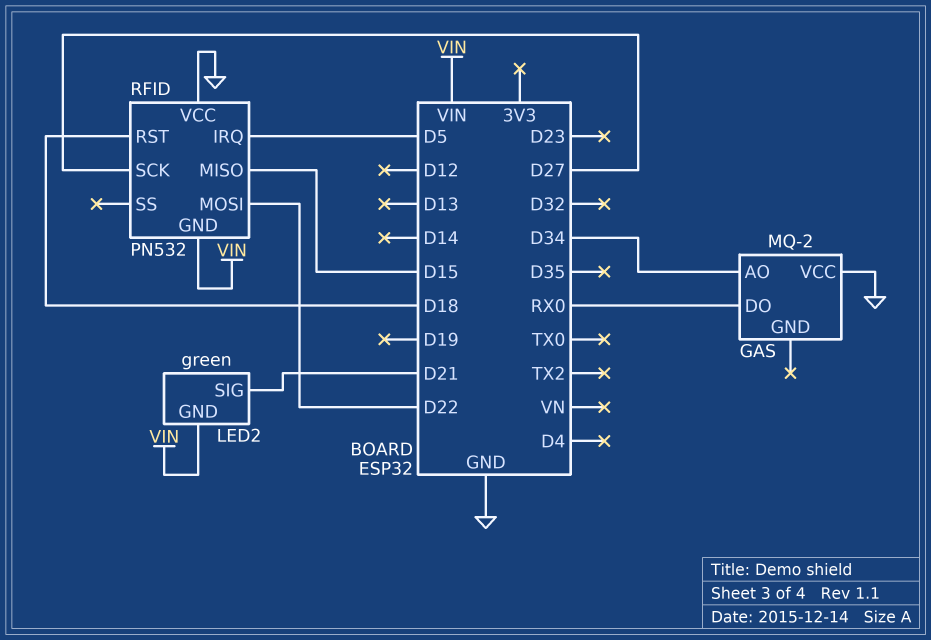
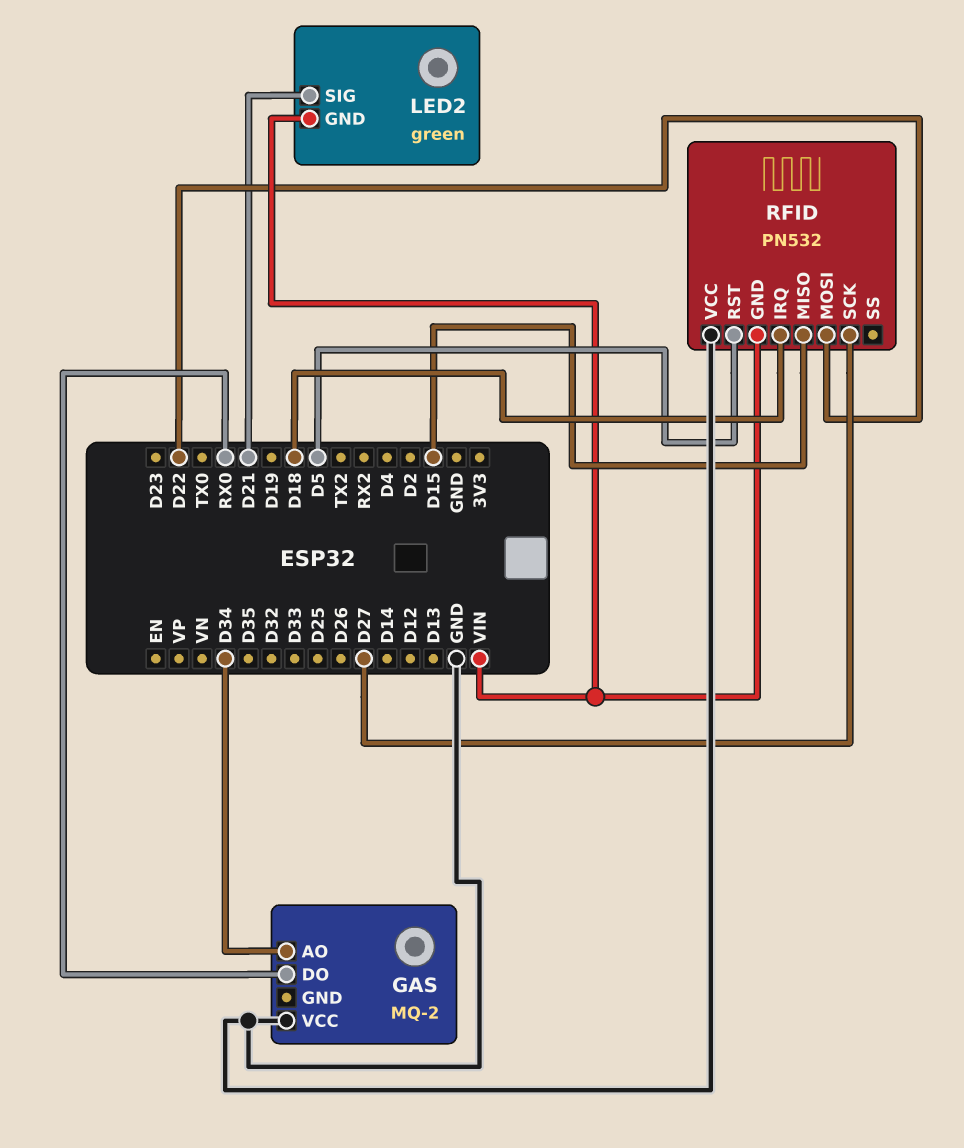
RFID pin IRQ: D5 -> D18
RFID pin RST: D18 -> D5

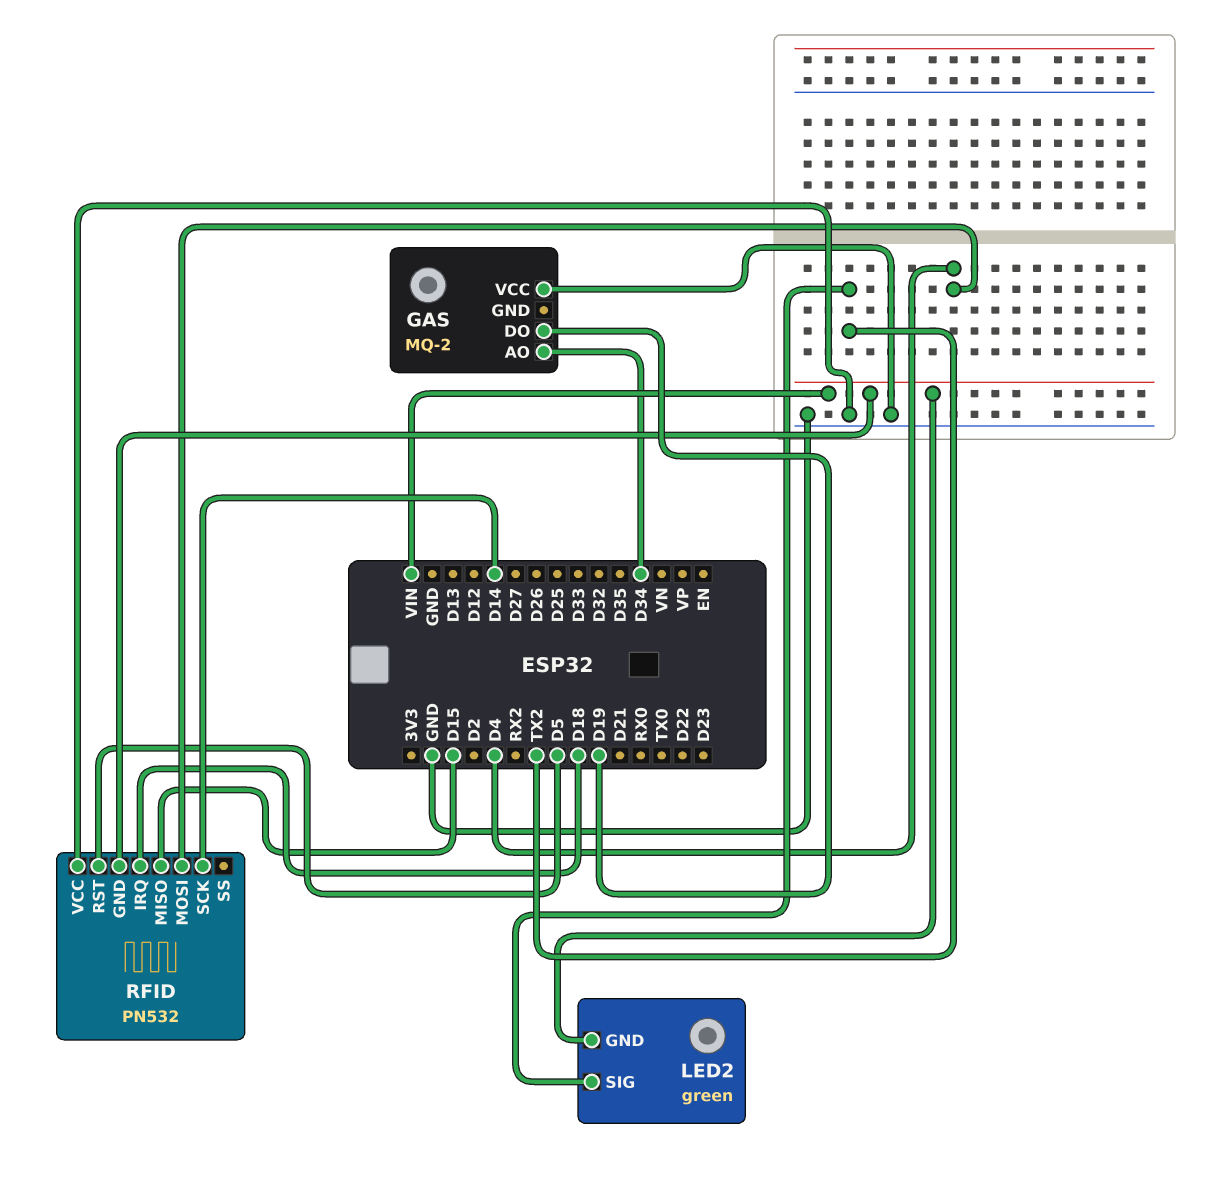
GAS pin DO: RX0 -> D19
LED2 pin SIG: D21 -> TX2
RFID pin MOSI: D22 -> D4
RFID pin SCK: D27 -> D14

